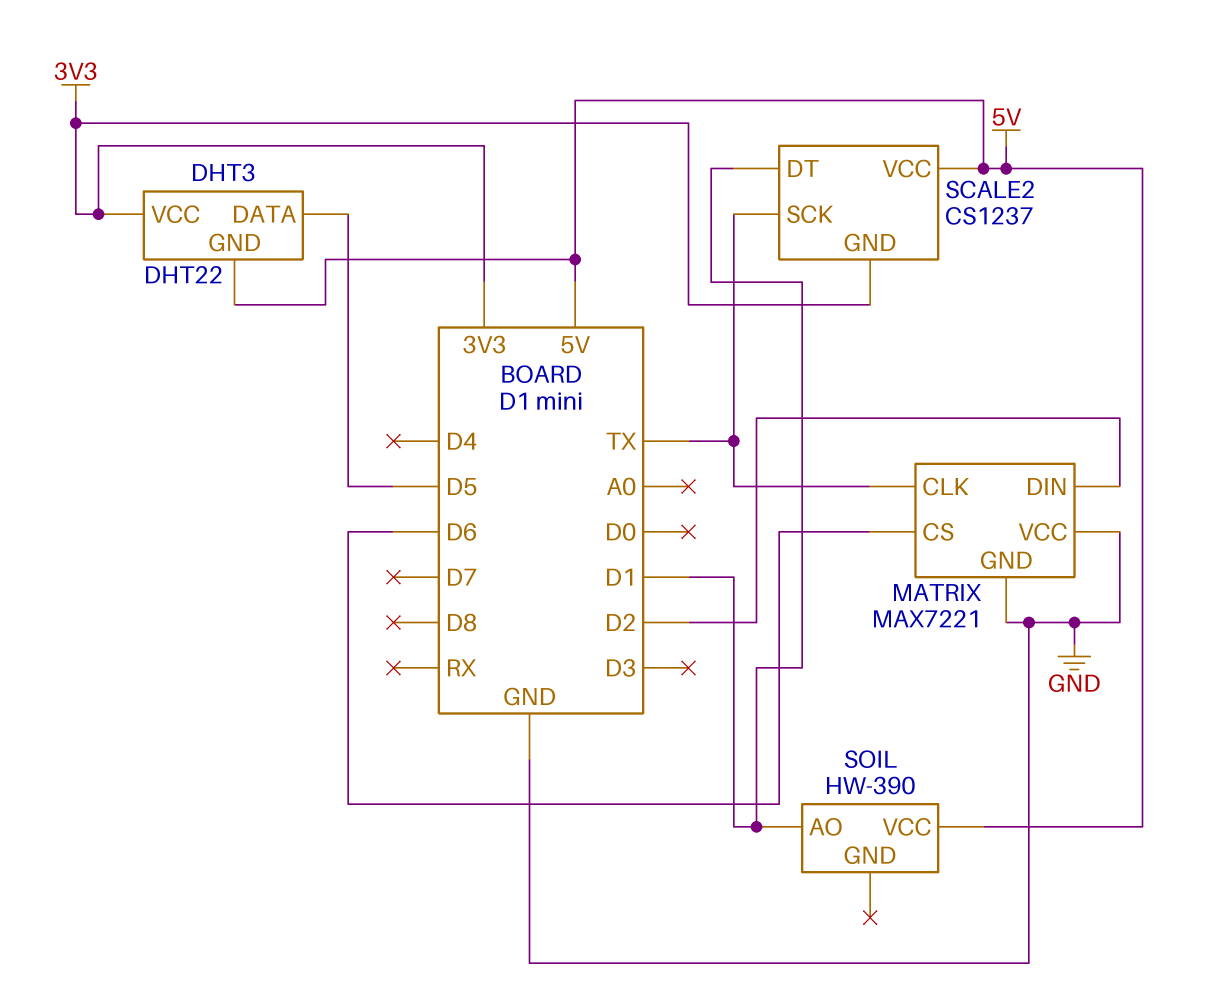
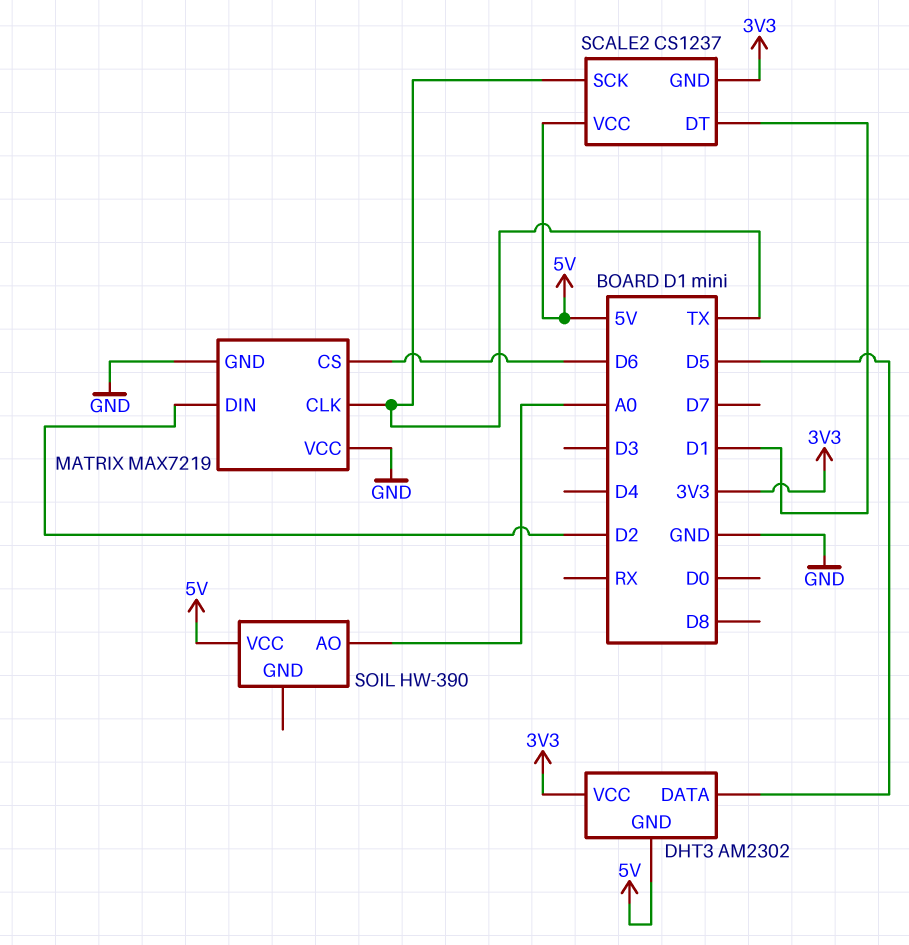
DHT3: DHT22 -> AM2302
MATRIX: MAX7221 -> MAX7219
SOIL pin AO: D1 -> A0

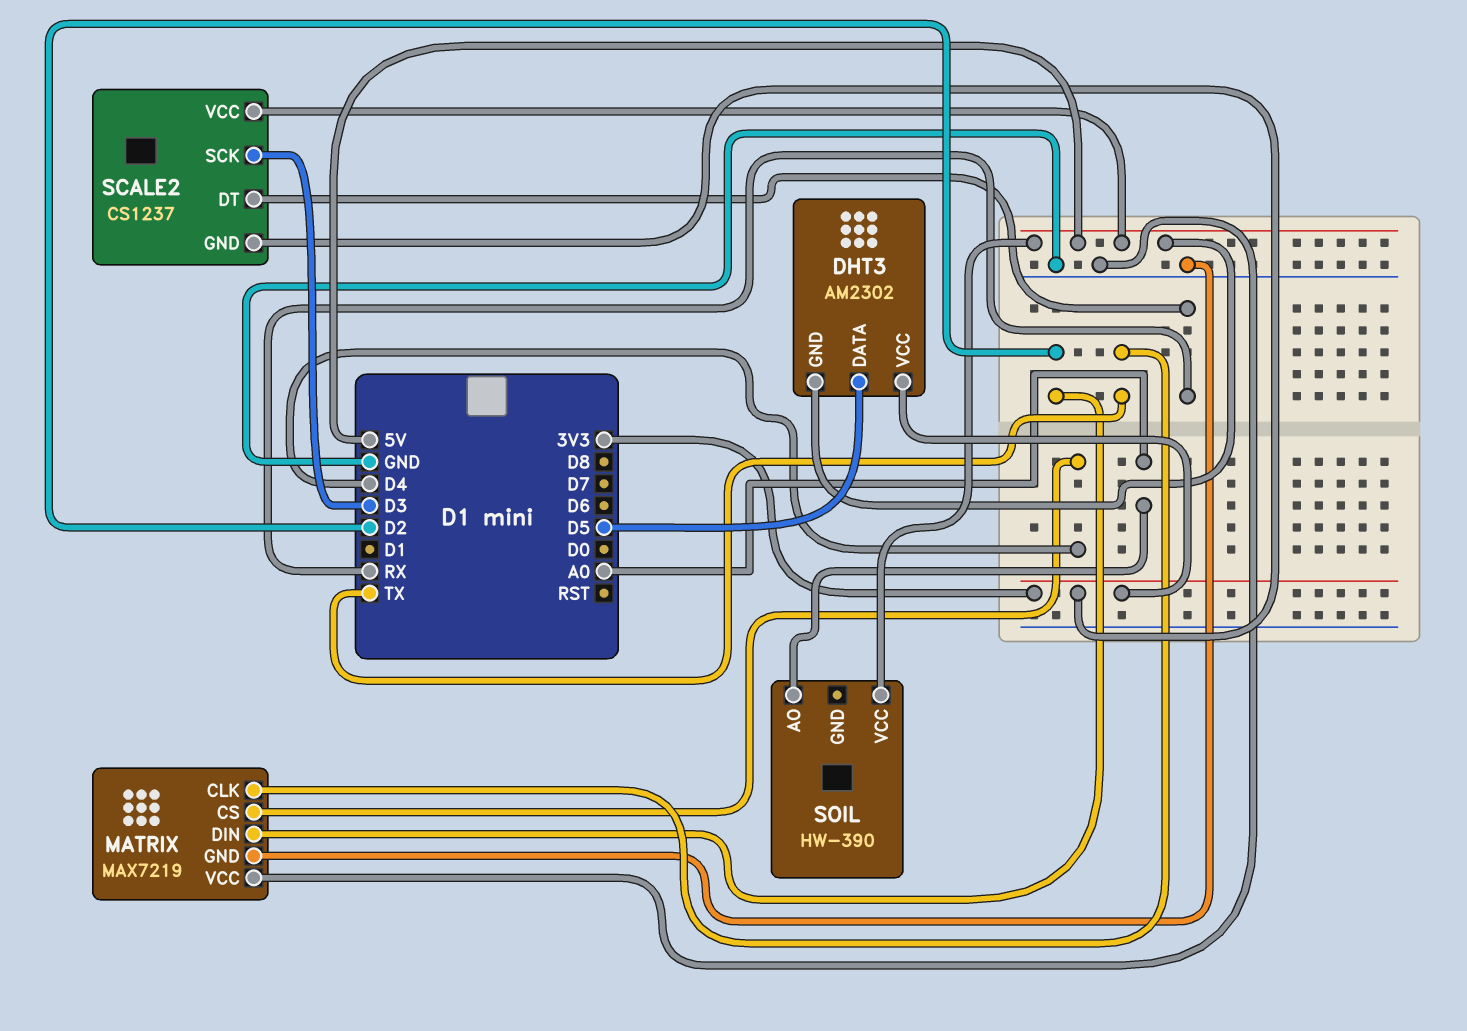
MATRIX pin CS: D6 -> D4
SCALE2 pin DT: D1 -> RX
SCALE2 pin SCK: TX -> D3

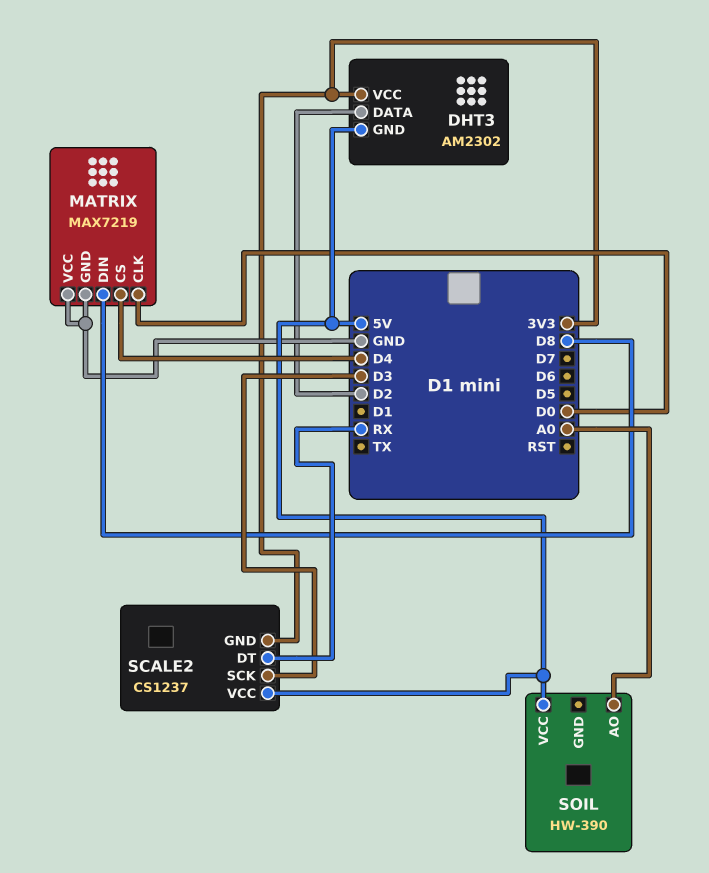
DHT3 pin DATA: D5 -> D2
MATRIX pin CLK: TX -> D0
MATRIX pin DIN: D2 -> D8

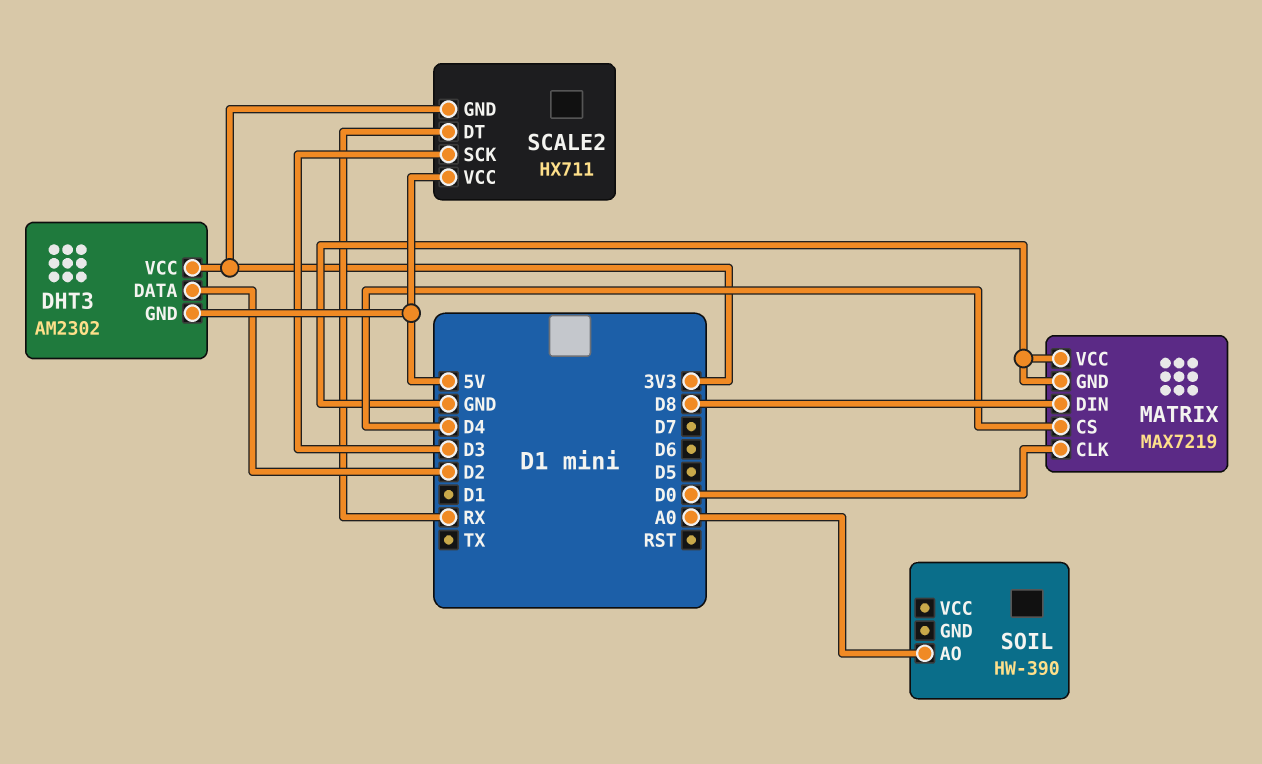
SCALE2: CS1237 -> HX711
SOIL pin VCC: 5V -> none

